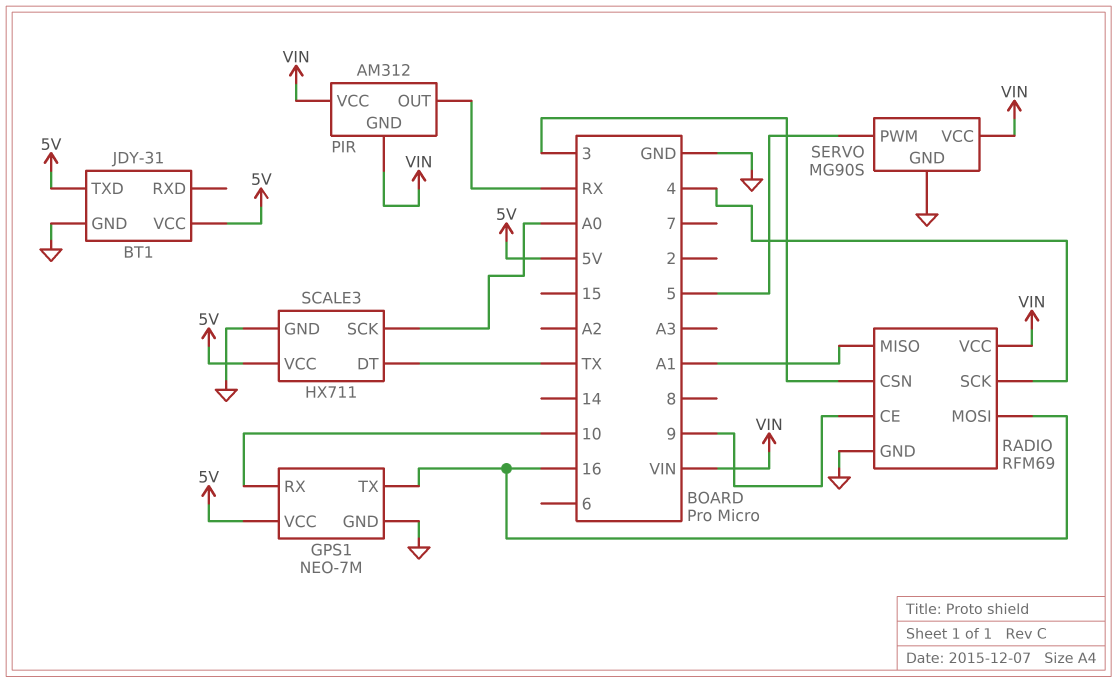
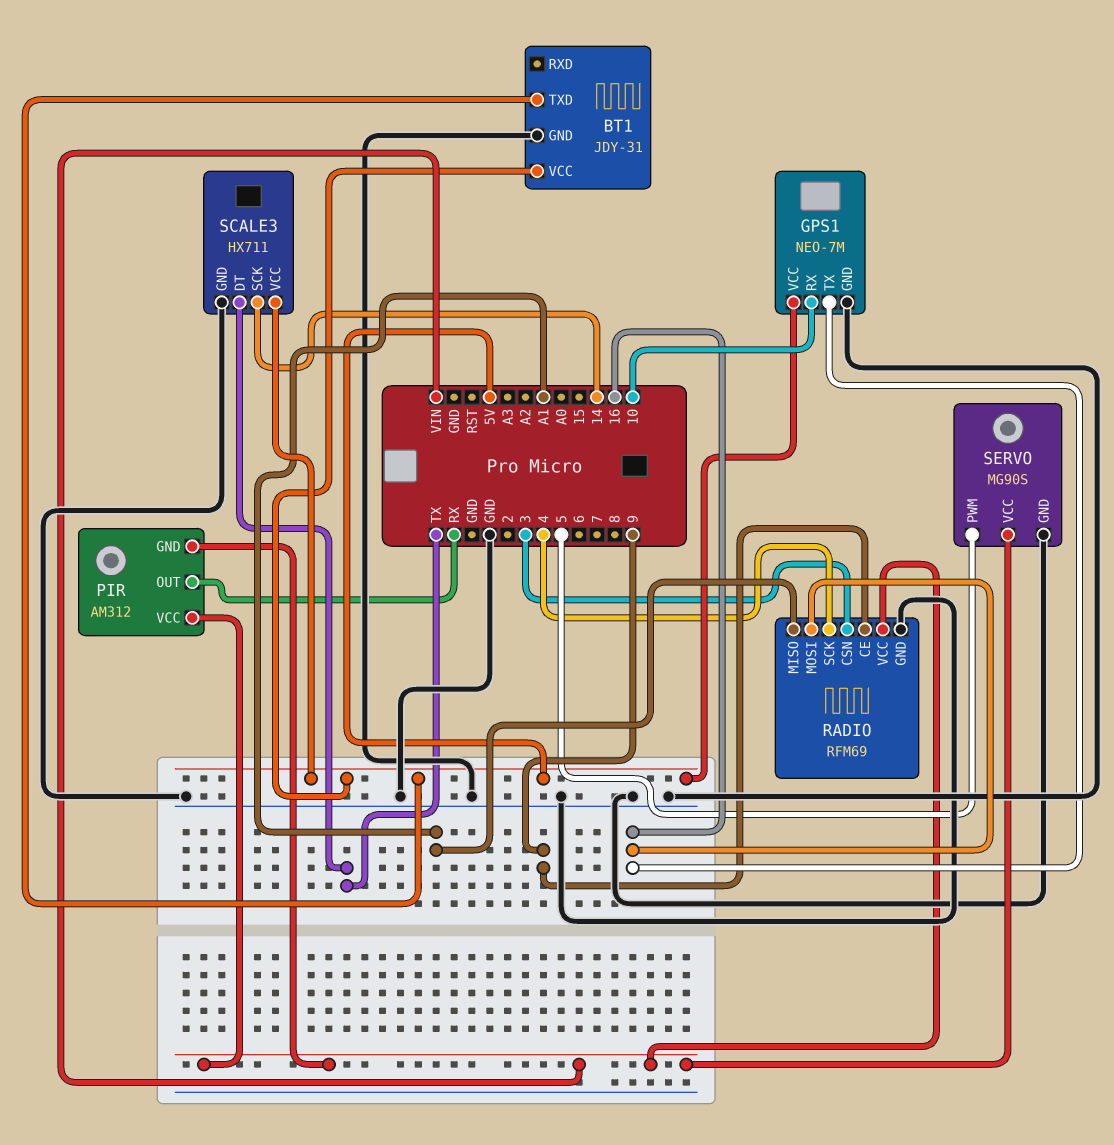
SCALE3 pin SCK: A0 -> 14

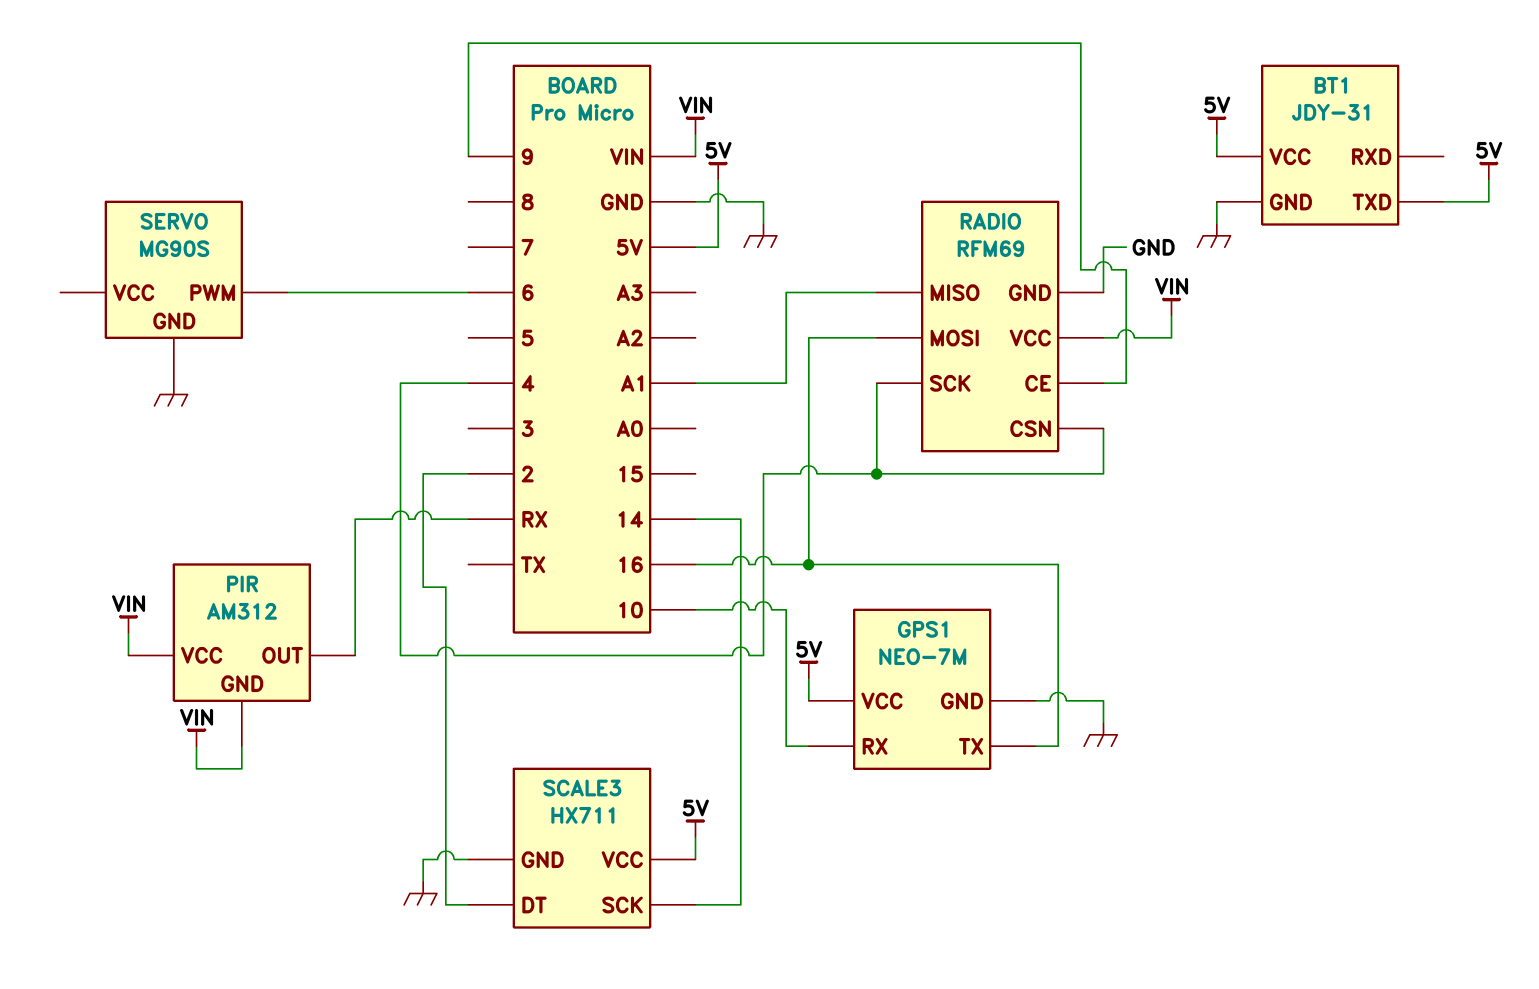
RADIO pin CSN: 3 -> 4
SCALE3 pin DT: TX -> 2
SERVO pin PWM: 5 -> 6
SERVO pin VCC: VIN -> none

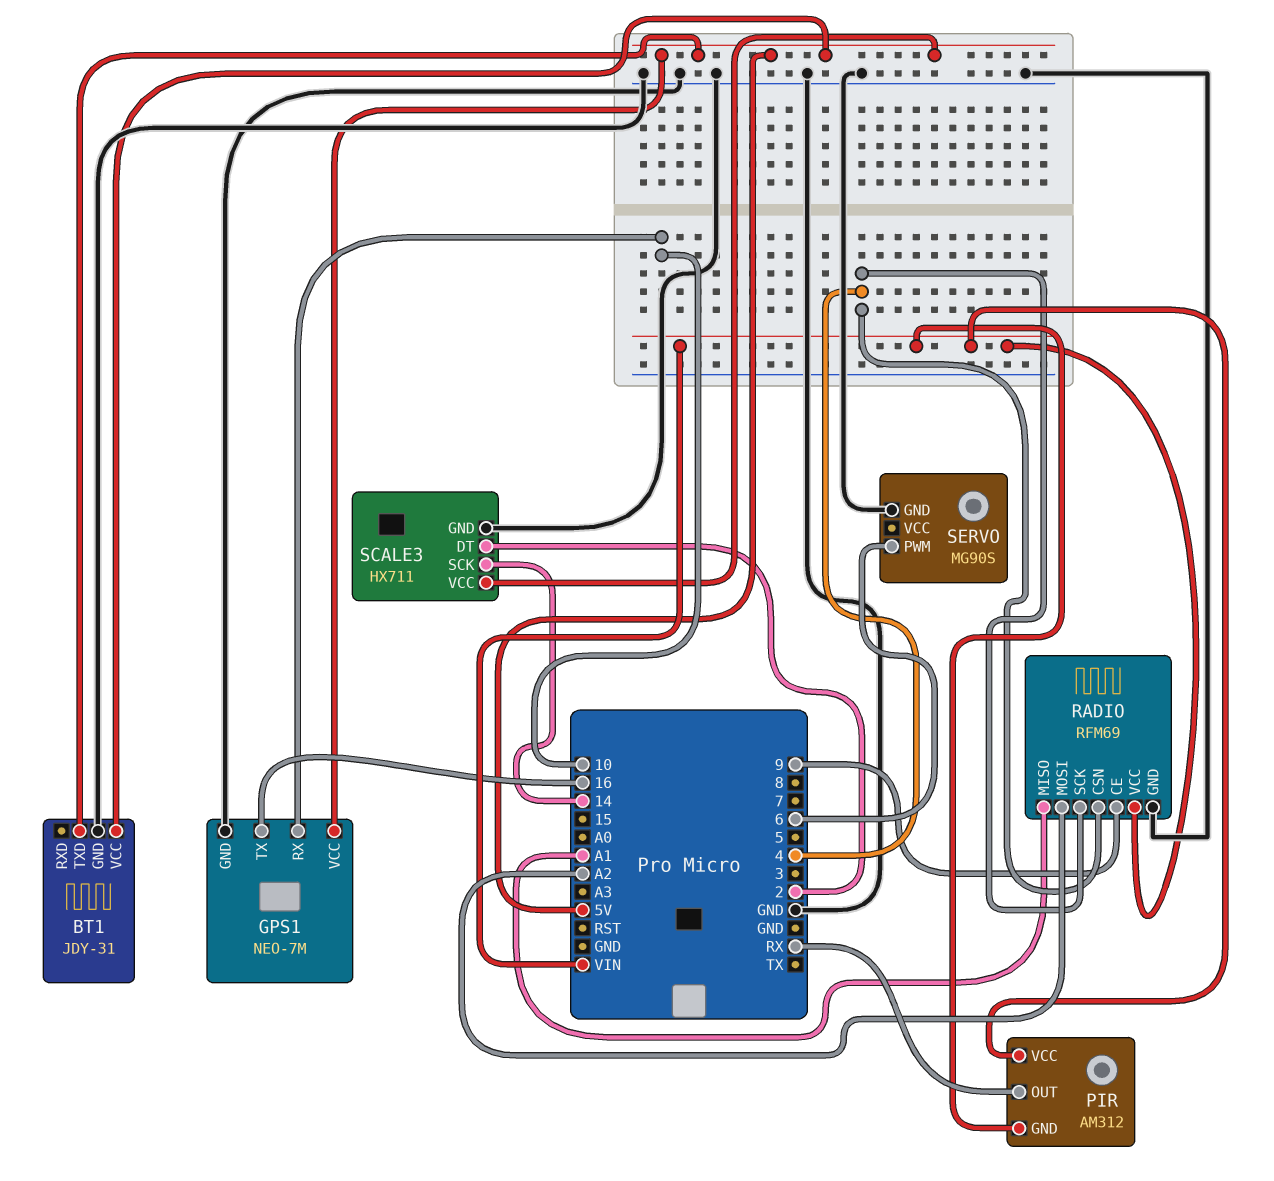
RADIO pin MOSI: 16 -> A2

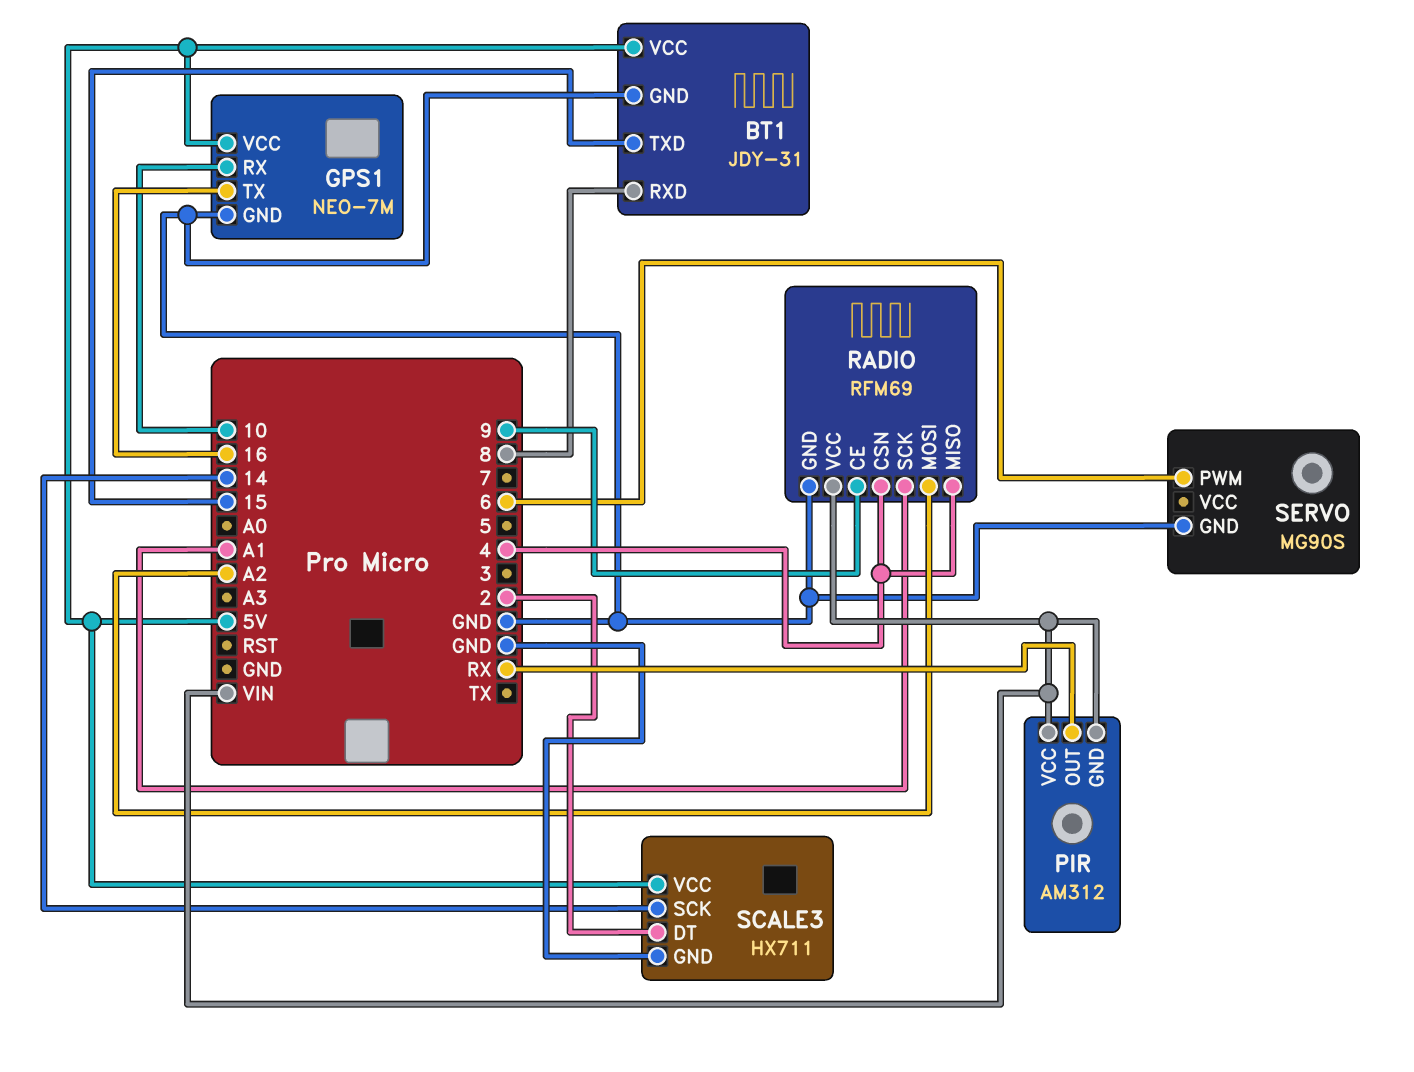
BT1 pin RXD: none -> 8
BT1 pin TXD: 5V -> 15
RADIO pin MISO: A1 -> 4
RADIO pin SCK: 4 -> A1

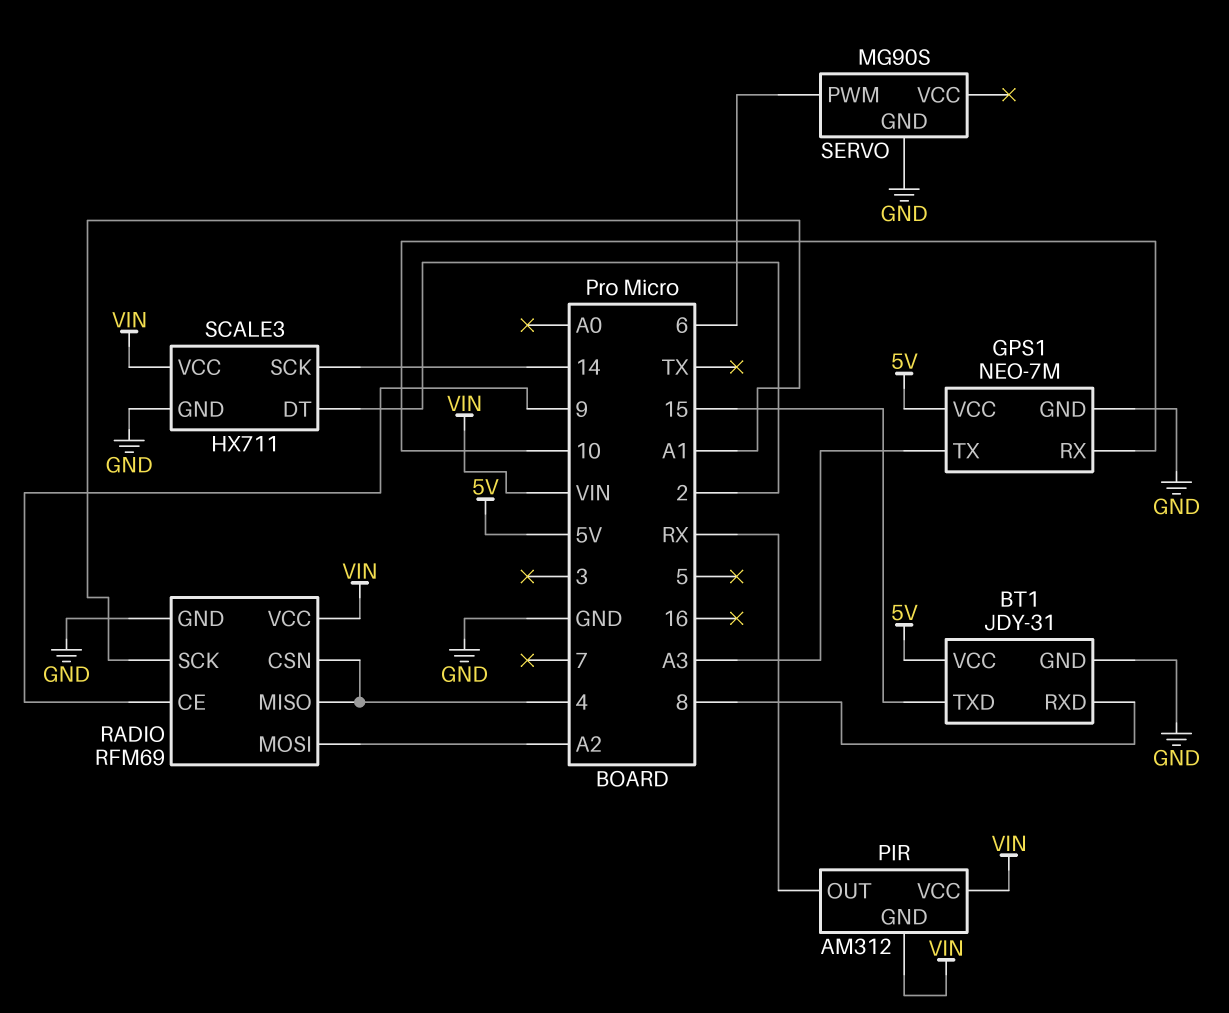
GPS1 pin TX: 16 -> A3
SCALE3 pin VCC: 5V -> VIN

